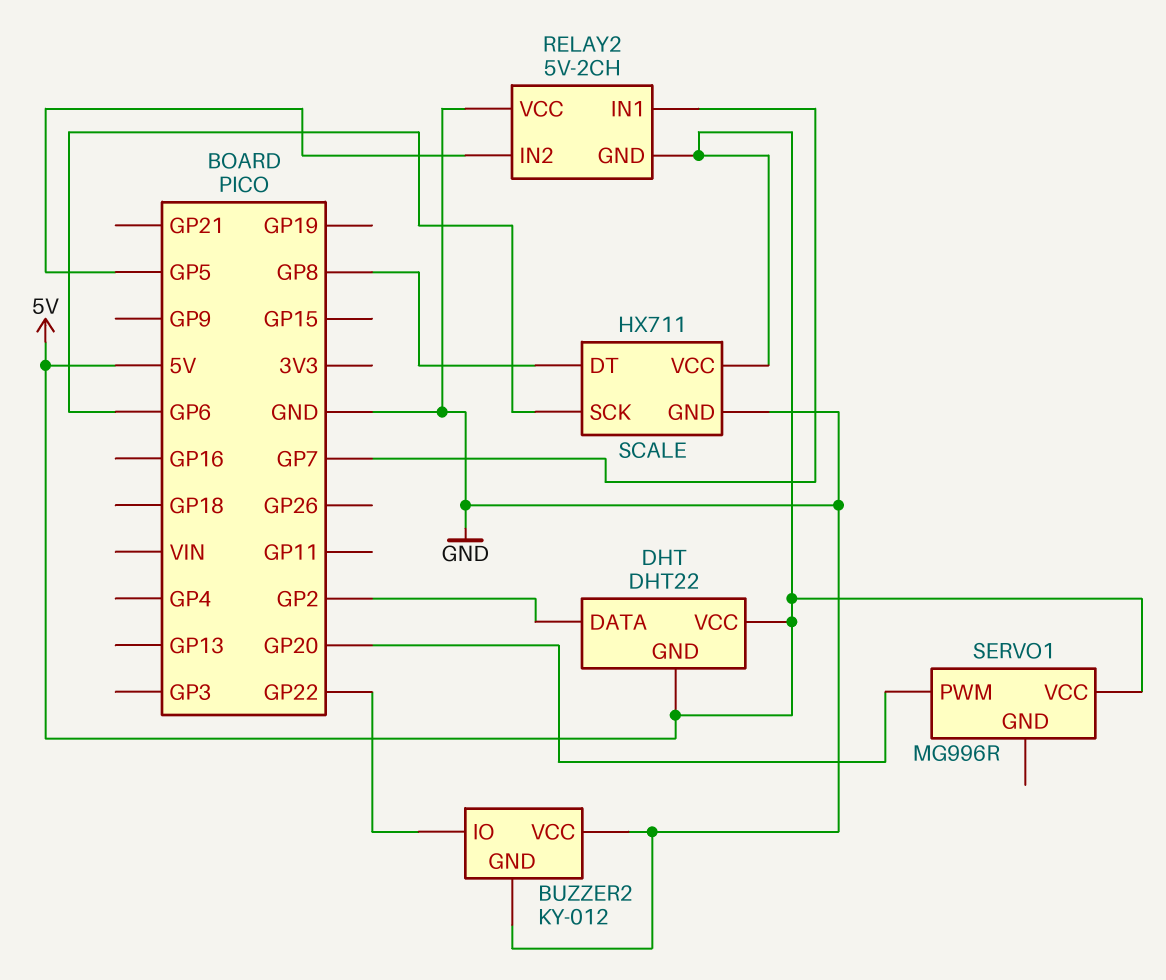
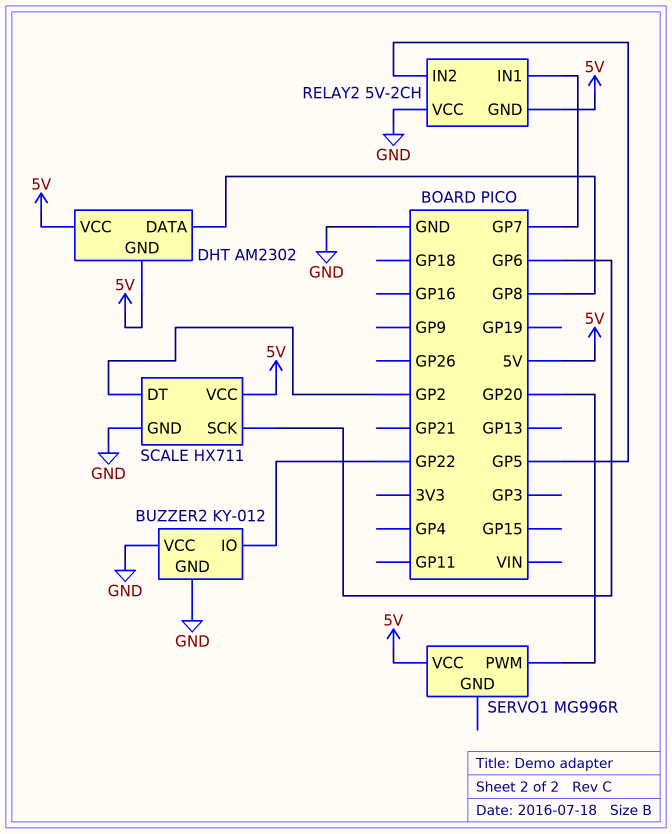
DHT: DHT22 -> AM2302
DHT pin DATA: GP2 -> GP8
SCALE pin DT: GP8 -> GP2

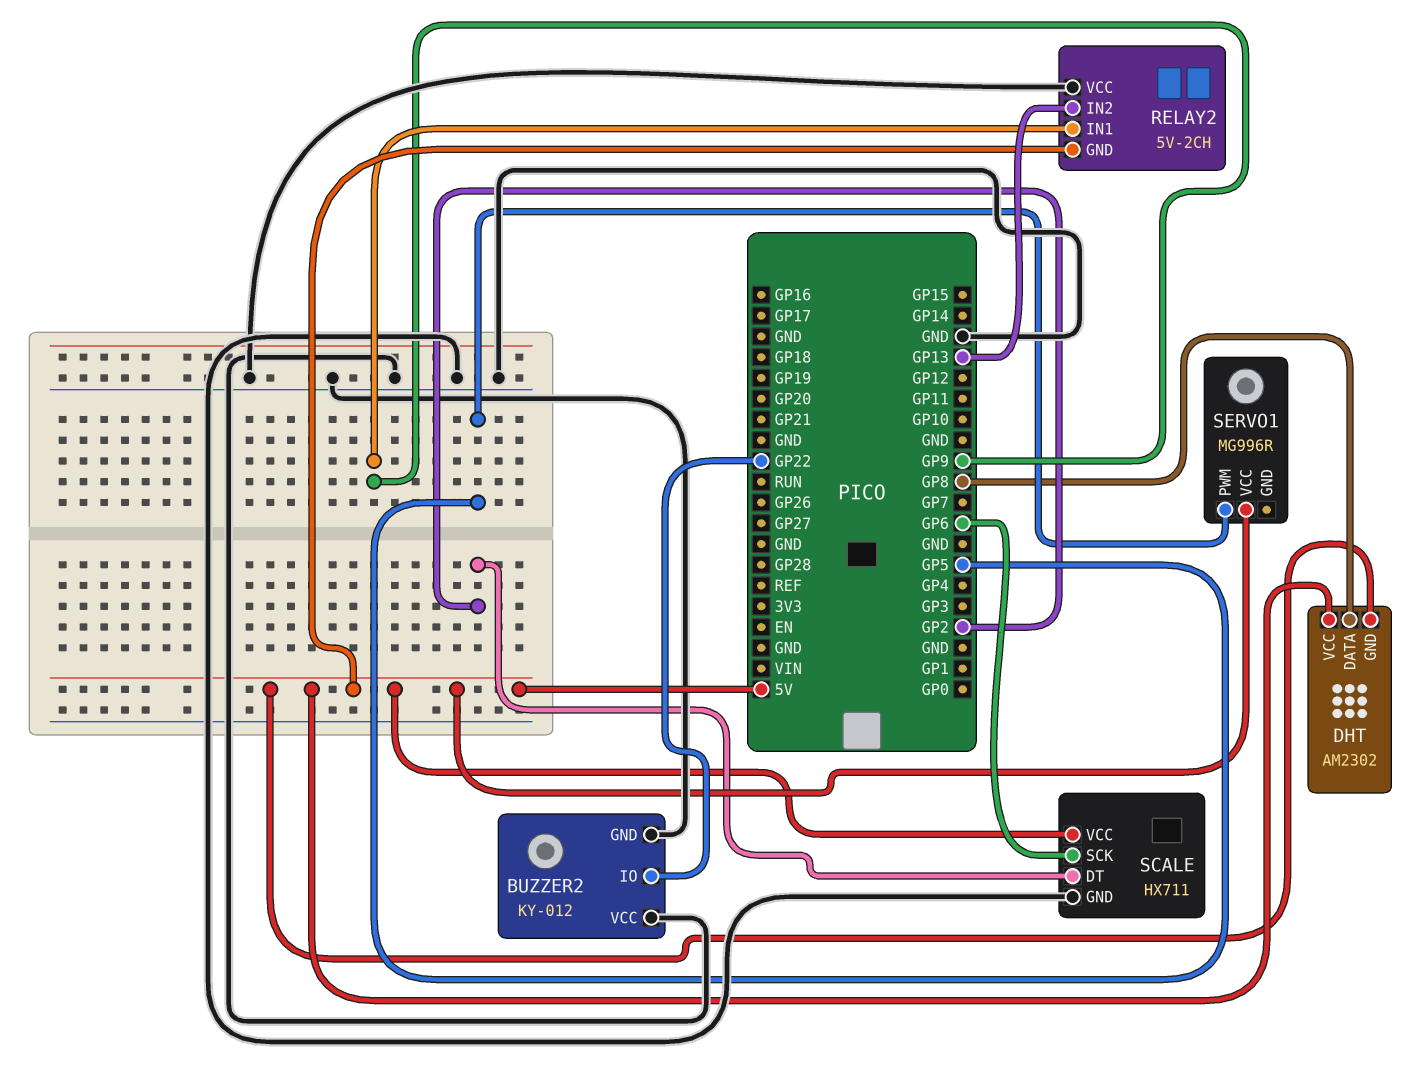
RELAY2 pin IN1: GP7 -> GP9
RELAY2 pin IN2: GP5 -> GP13
SERVO1 pin PWM: GP20 -> GP5

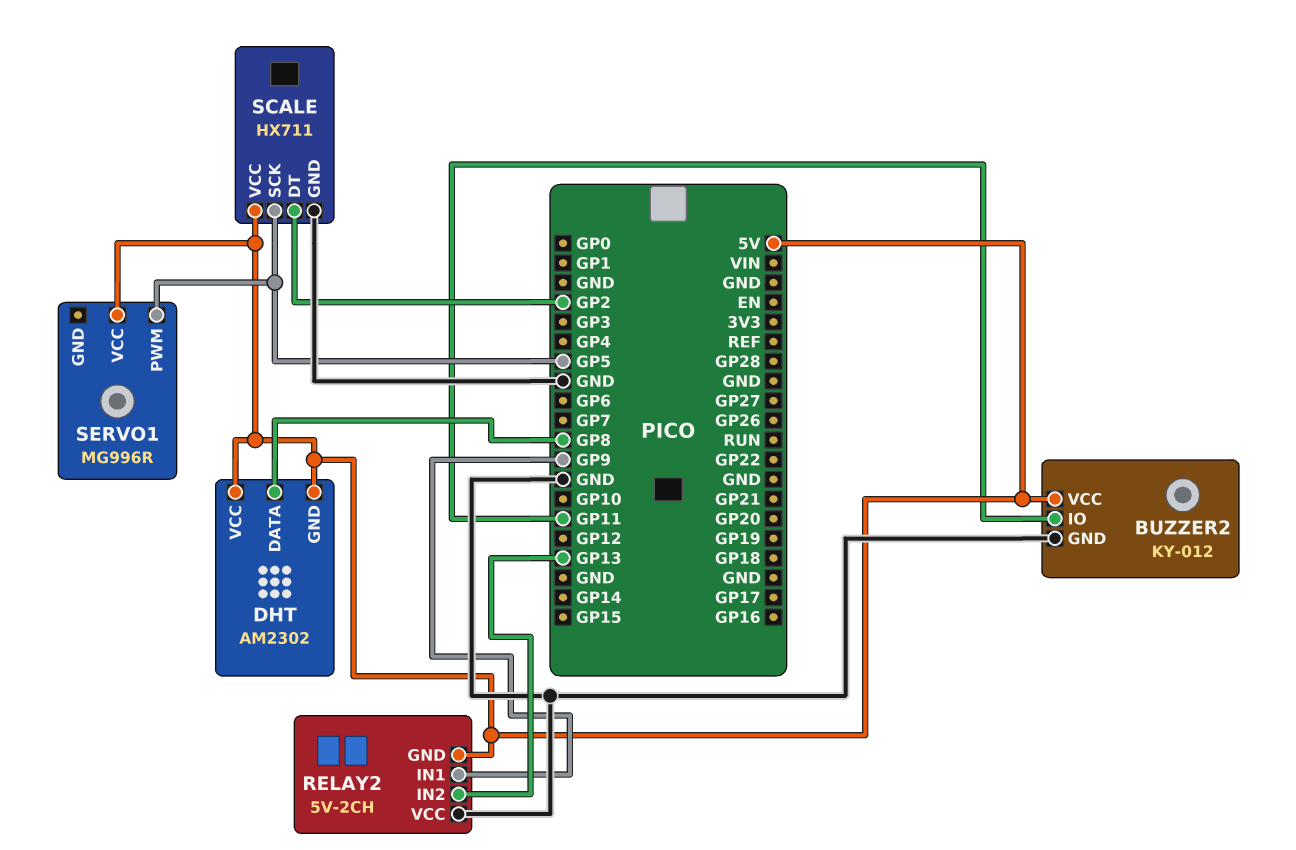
BUZZER2 pin IO: GP22 -> GP11
BUZZER2 pin VCC: GND -> 5V
SCALE pin SCK: GP6 -> GP5

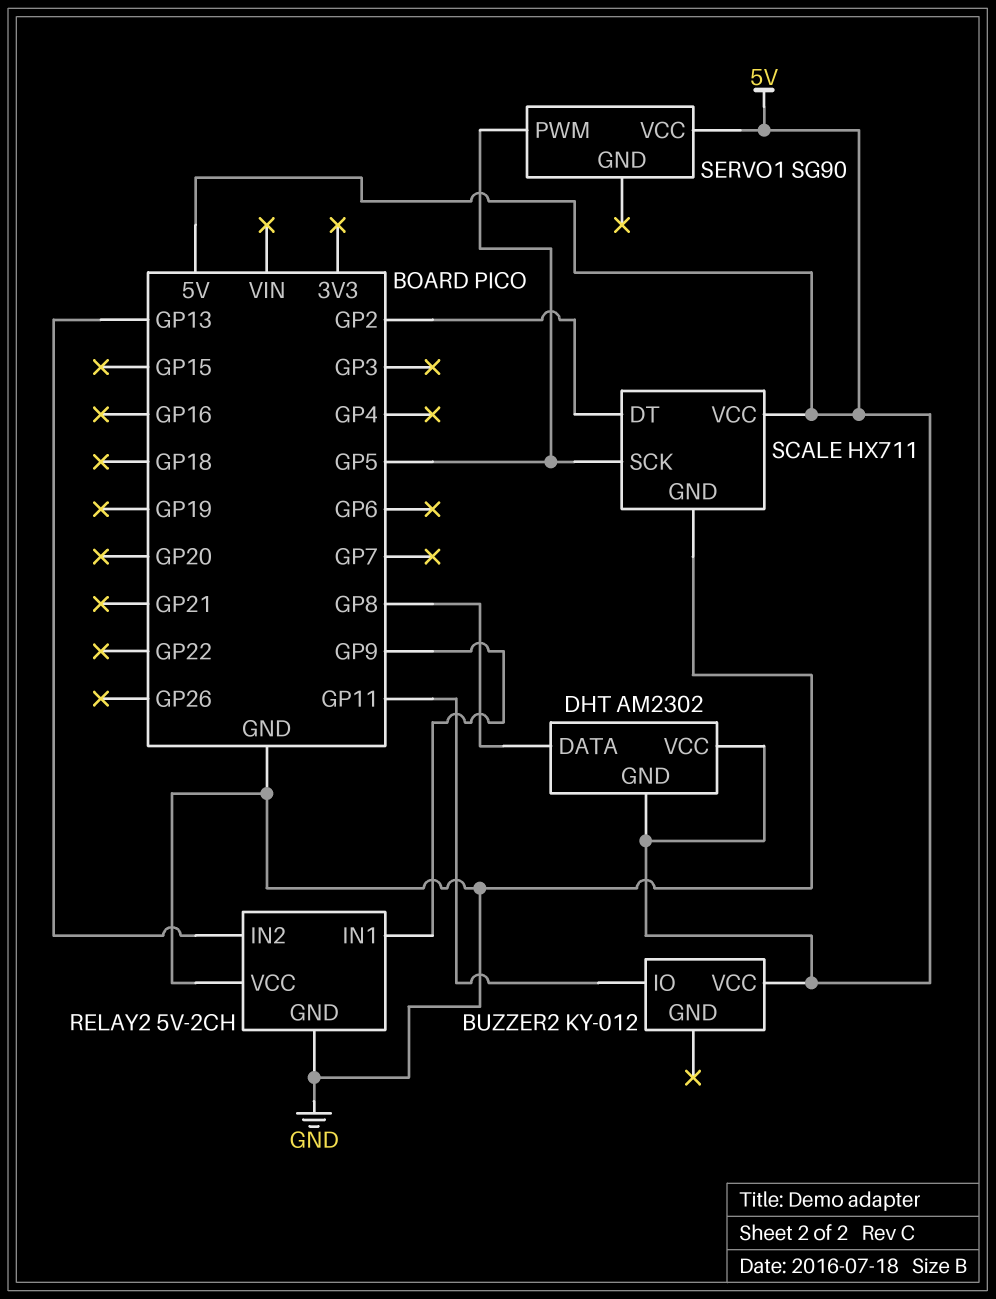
BUZZER2 pin GND: GND -> none
RELAY2 pin GND: 5V -> GND
SERVO1: MG996R -> SG90

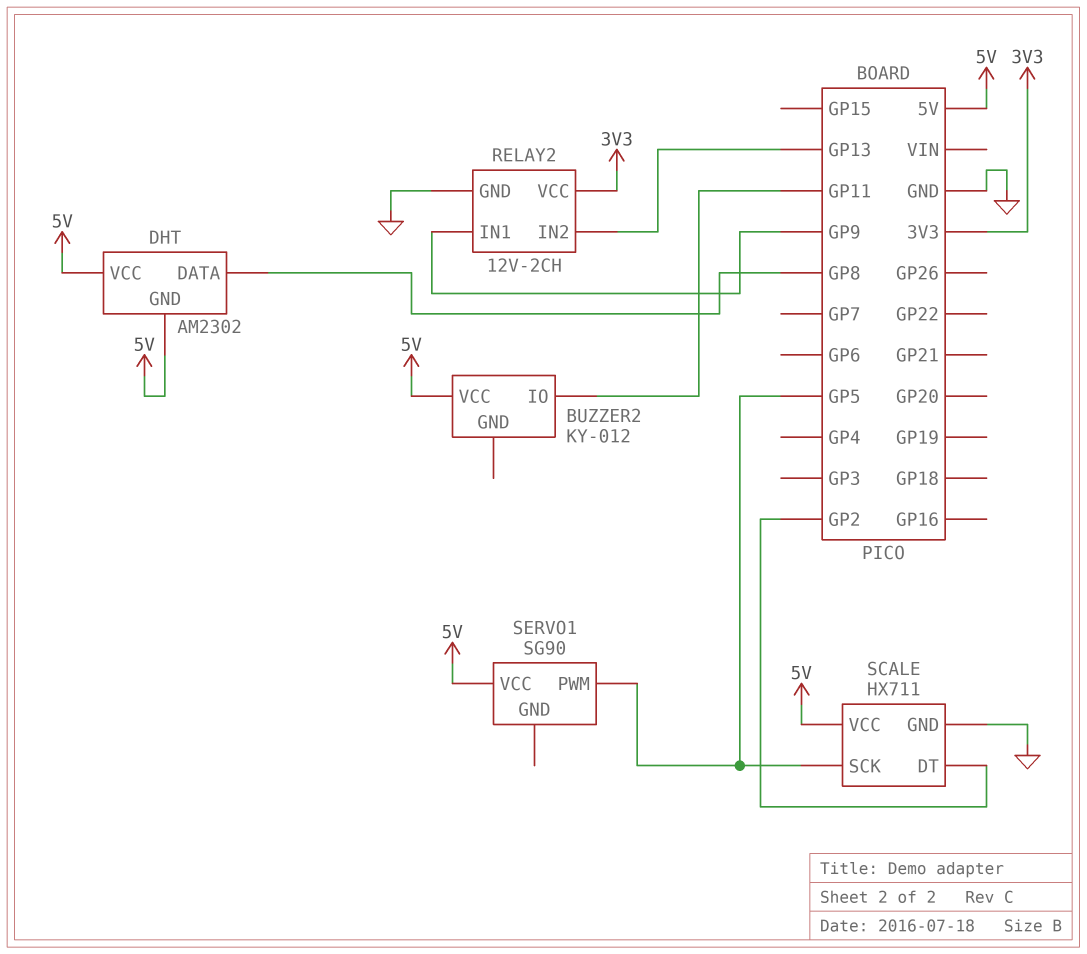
RELAY2: 5V-2CH -> 12V-2CH
RELAY2 pin VCC: GND -> 3V3

